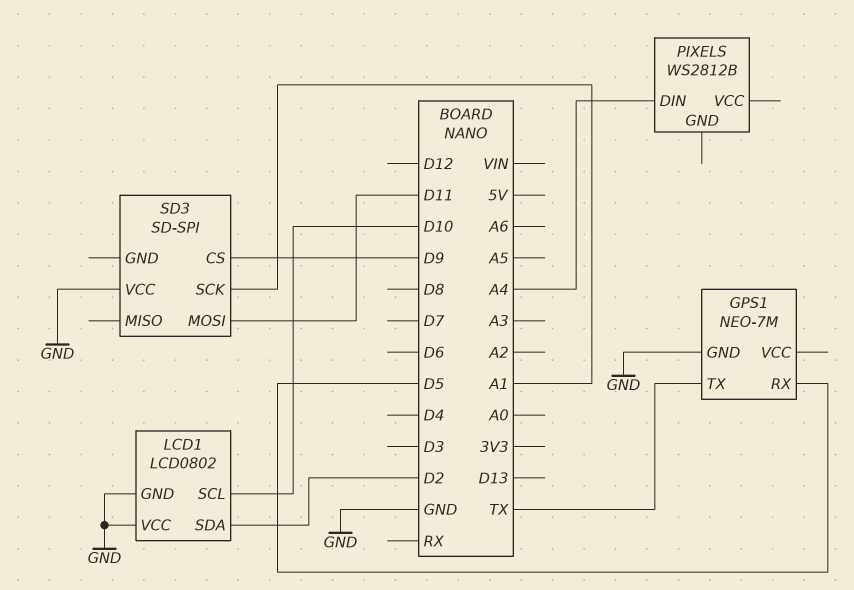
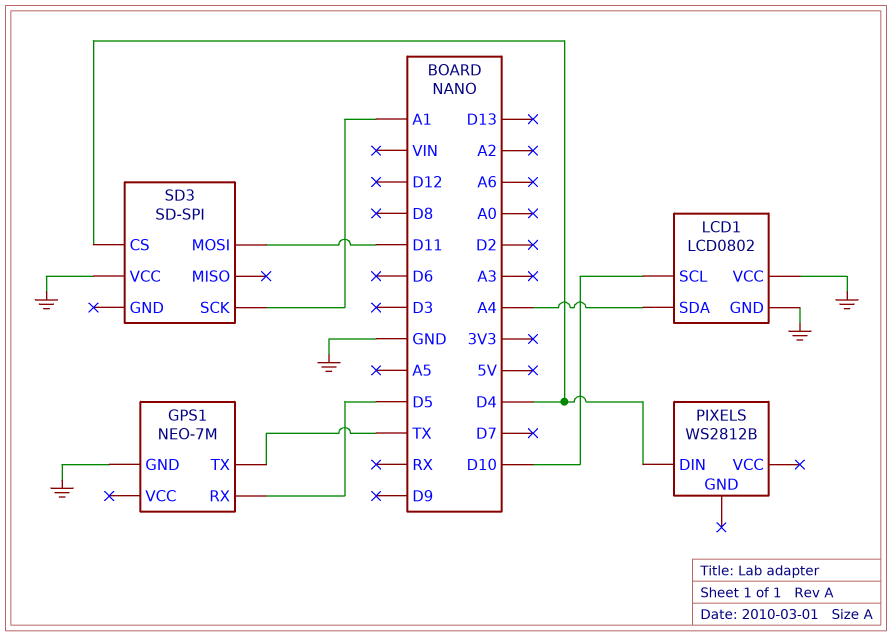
LCD1 pin SDA: D2 -> A4
PIXELS pin DIN: A4 -> D4
SD3 pin CS: D9 -> D4

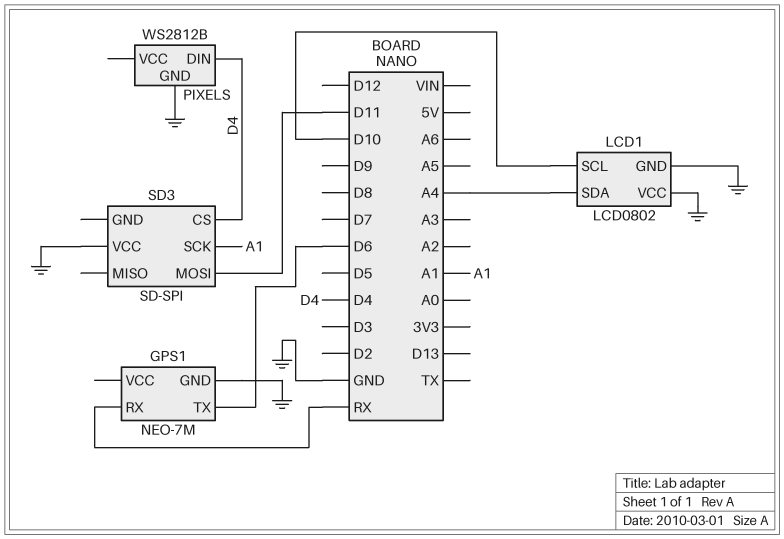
GPS1 pin RX: D5 -> RX
GPS1 pin TX: TX -> D6
PIXELS pin GND: none -> GND

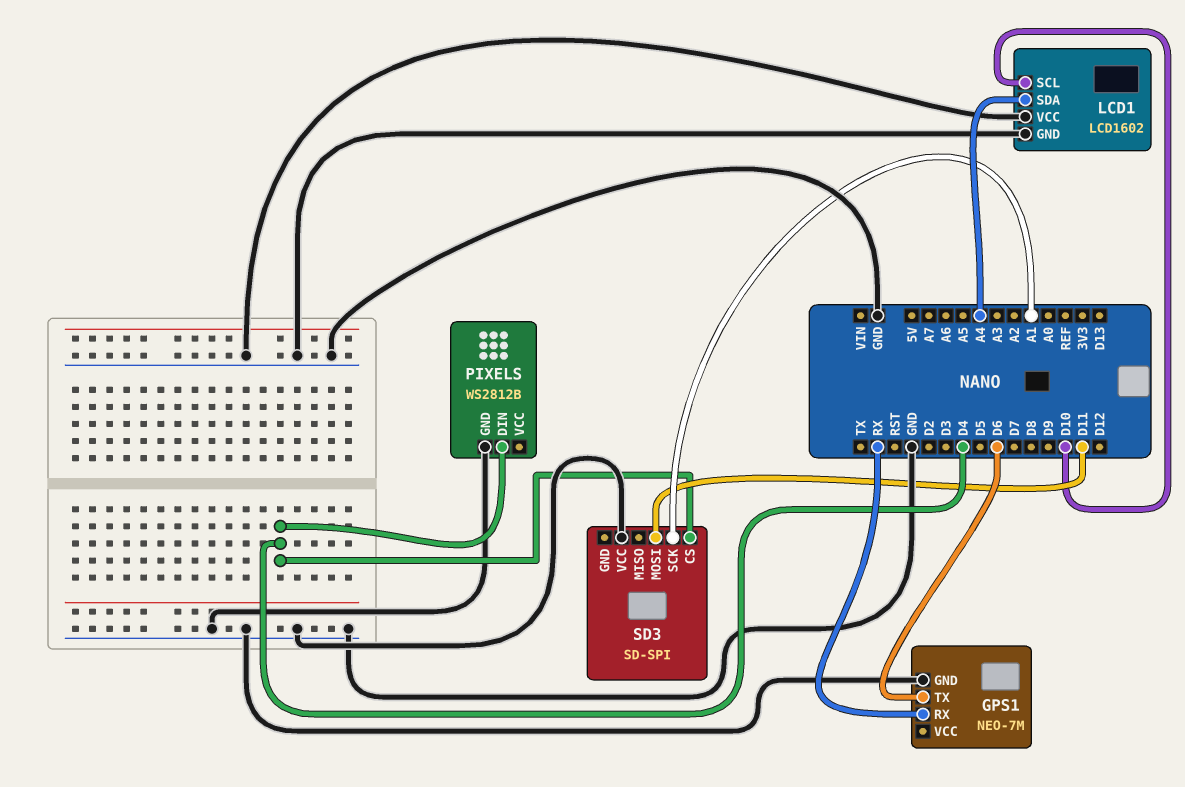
LCD1: LCD0802 -> LCD1602

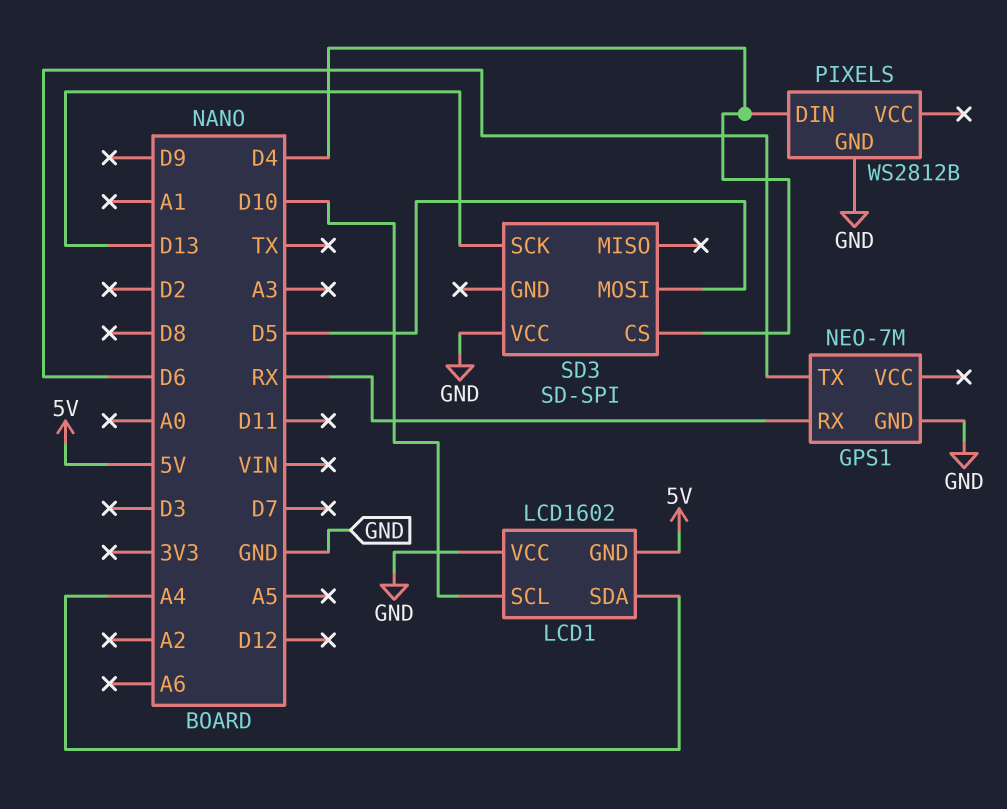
LCD1 pin GND: GND -> 5V
SD3 pin MOSI: D11 -> D5
SD3 pin SCK: A1 -> D13

